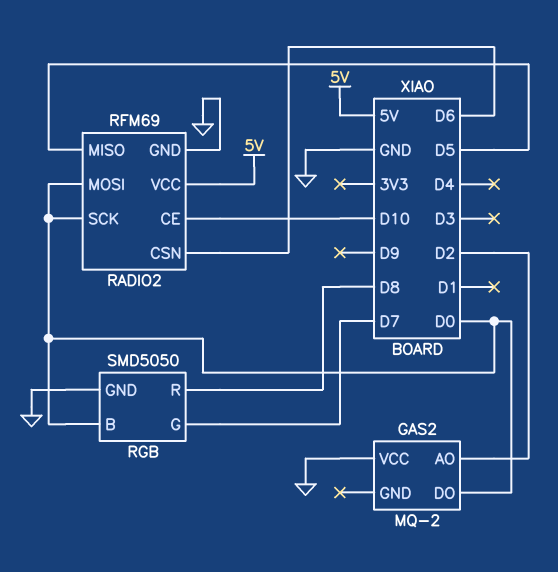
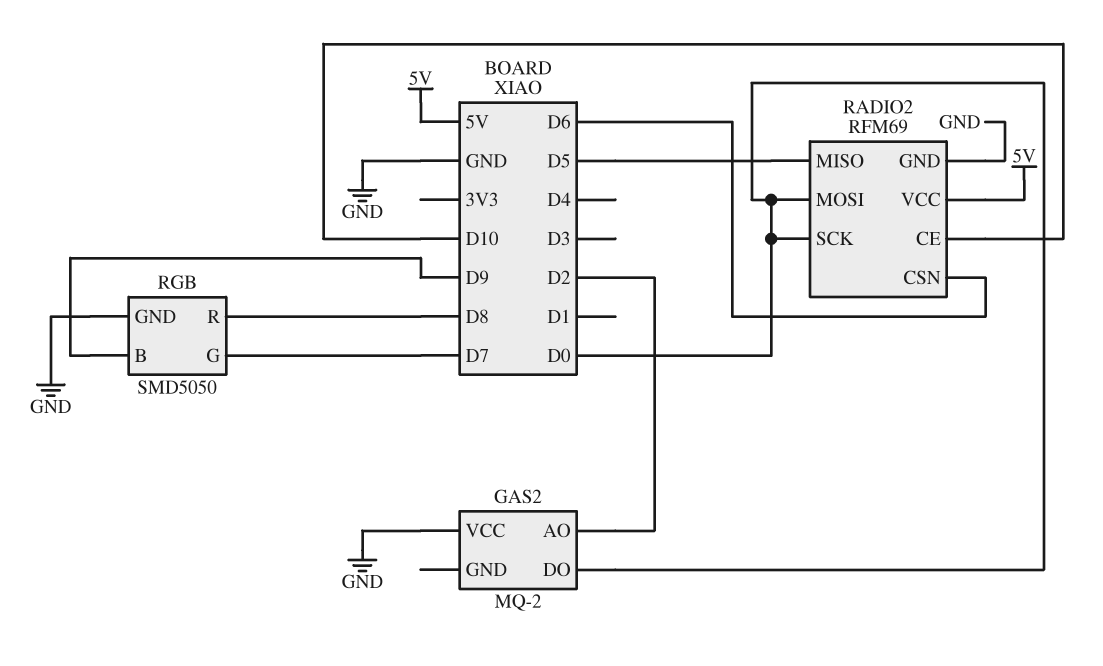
RGB pin B: D0 -> D9

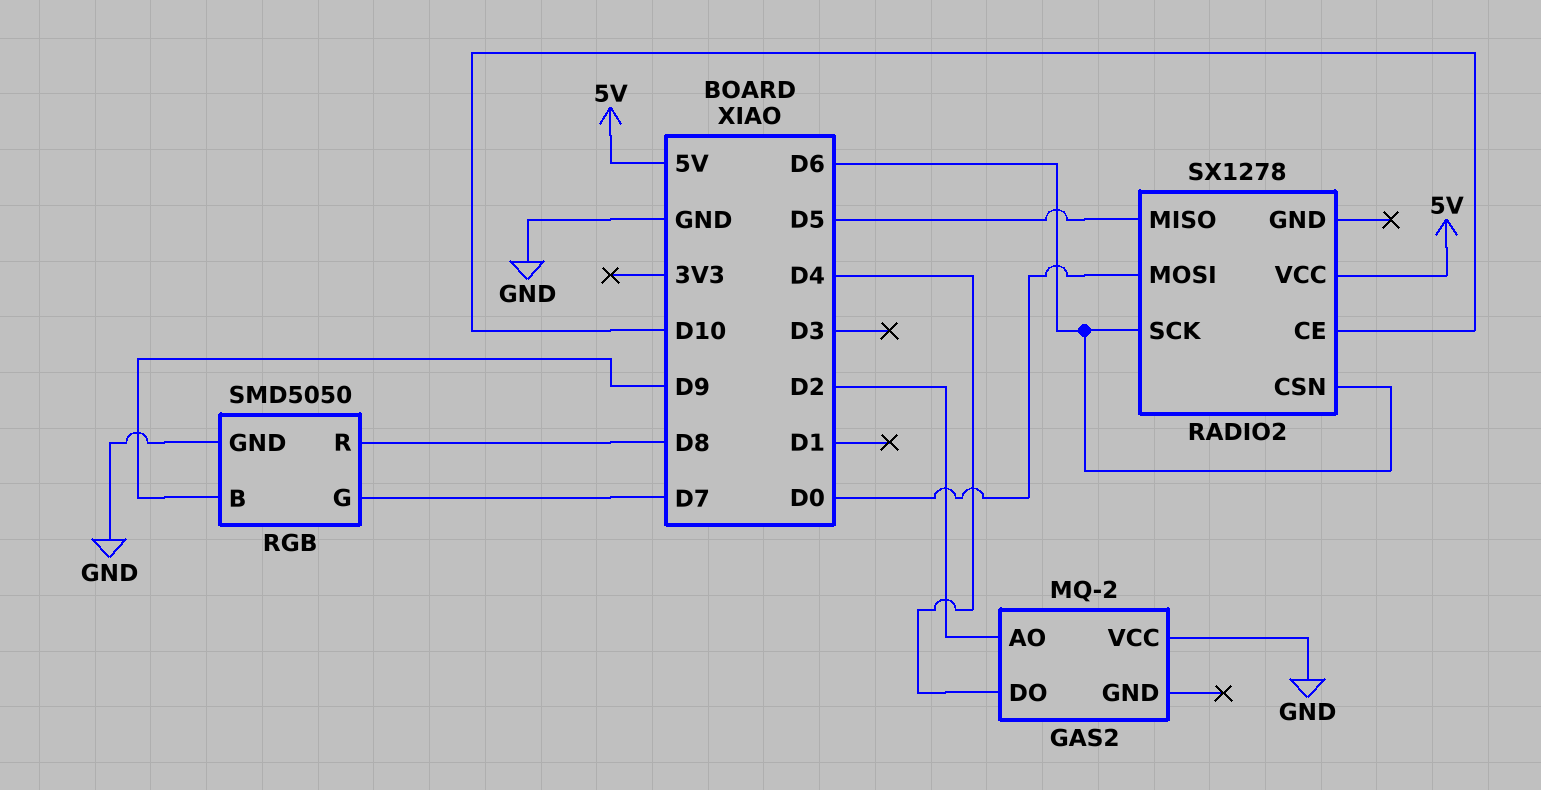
GAS2 pin DO: D0 -> D4
RADIO2: RFM69 -> SX1278
RADIO2 pin GND: GND -> none
RADIO2 pin SCK: D0 -> D6

